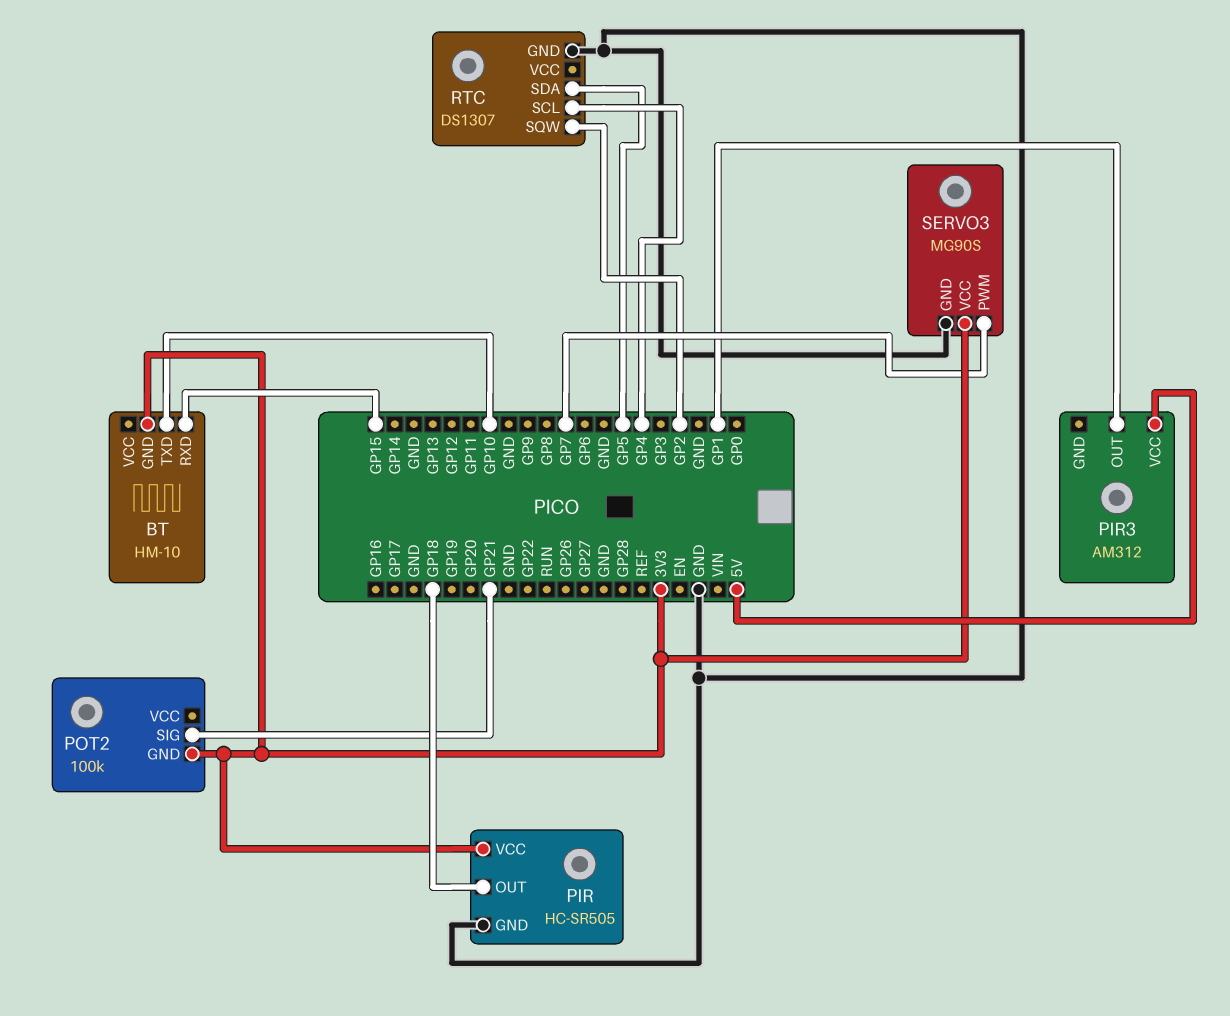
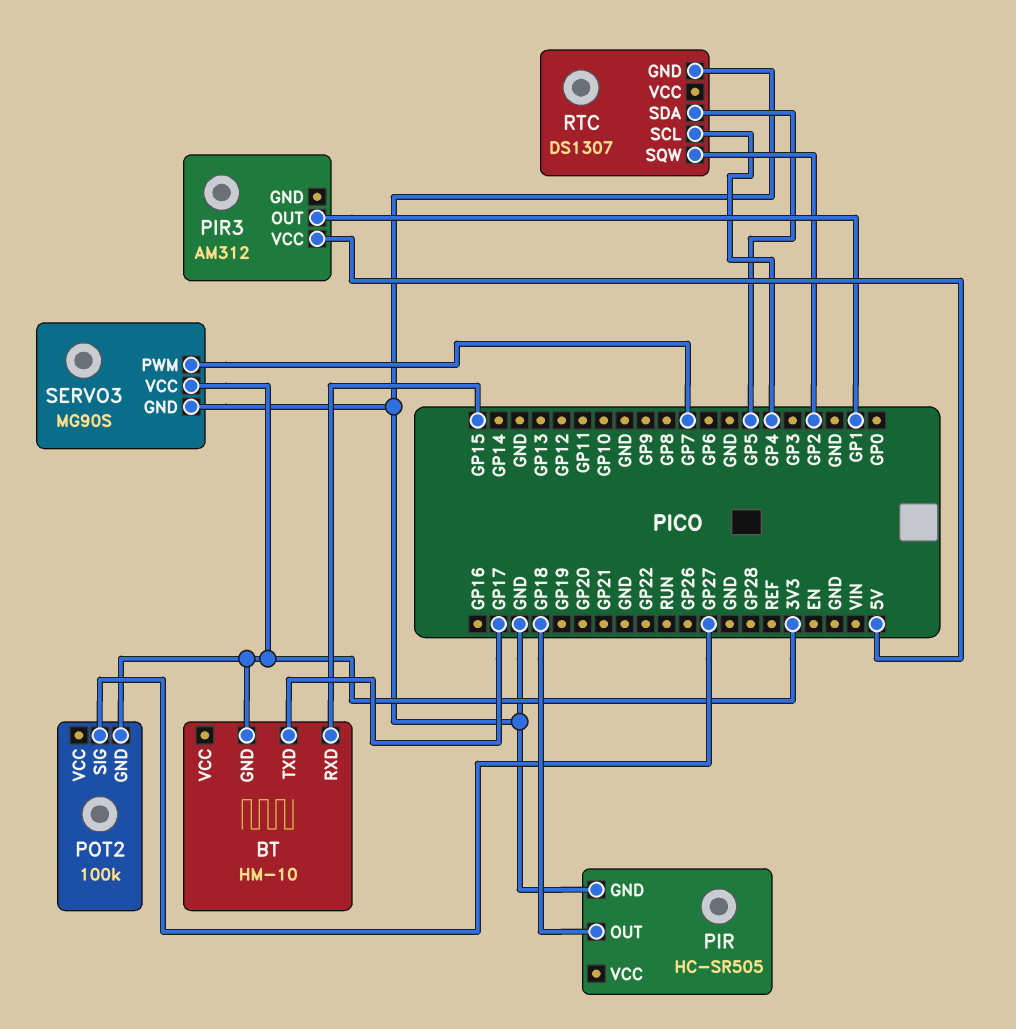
BT pin TXD: GP10 -> GP17
PIR pin VCC: 3V3 -> none
POT2 pin SIG: GP21 -> GP27

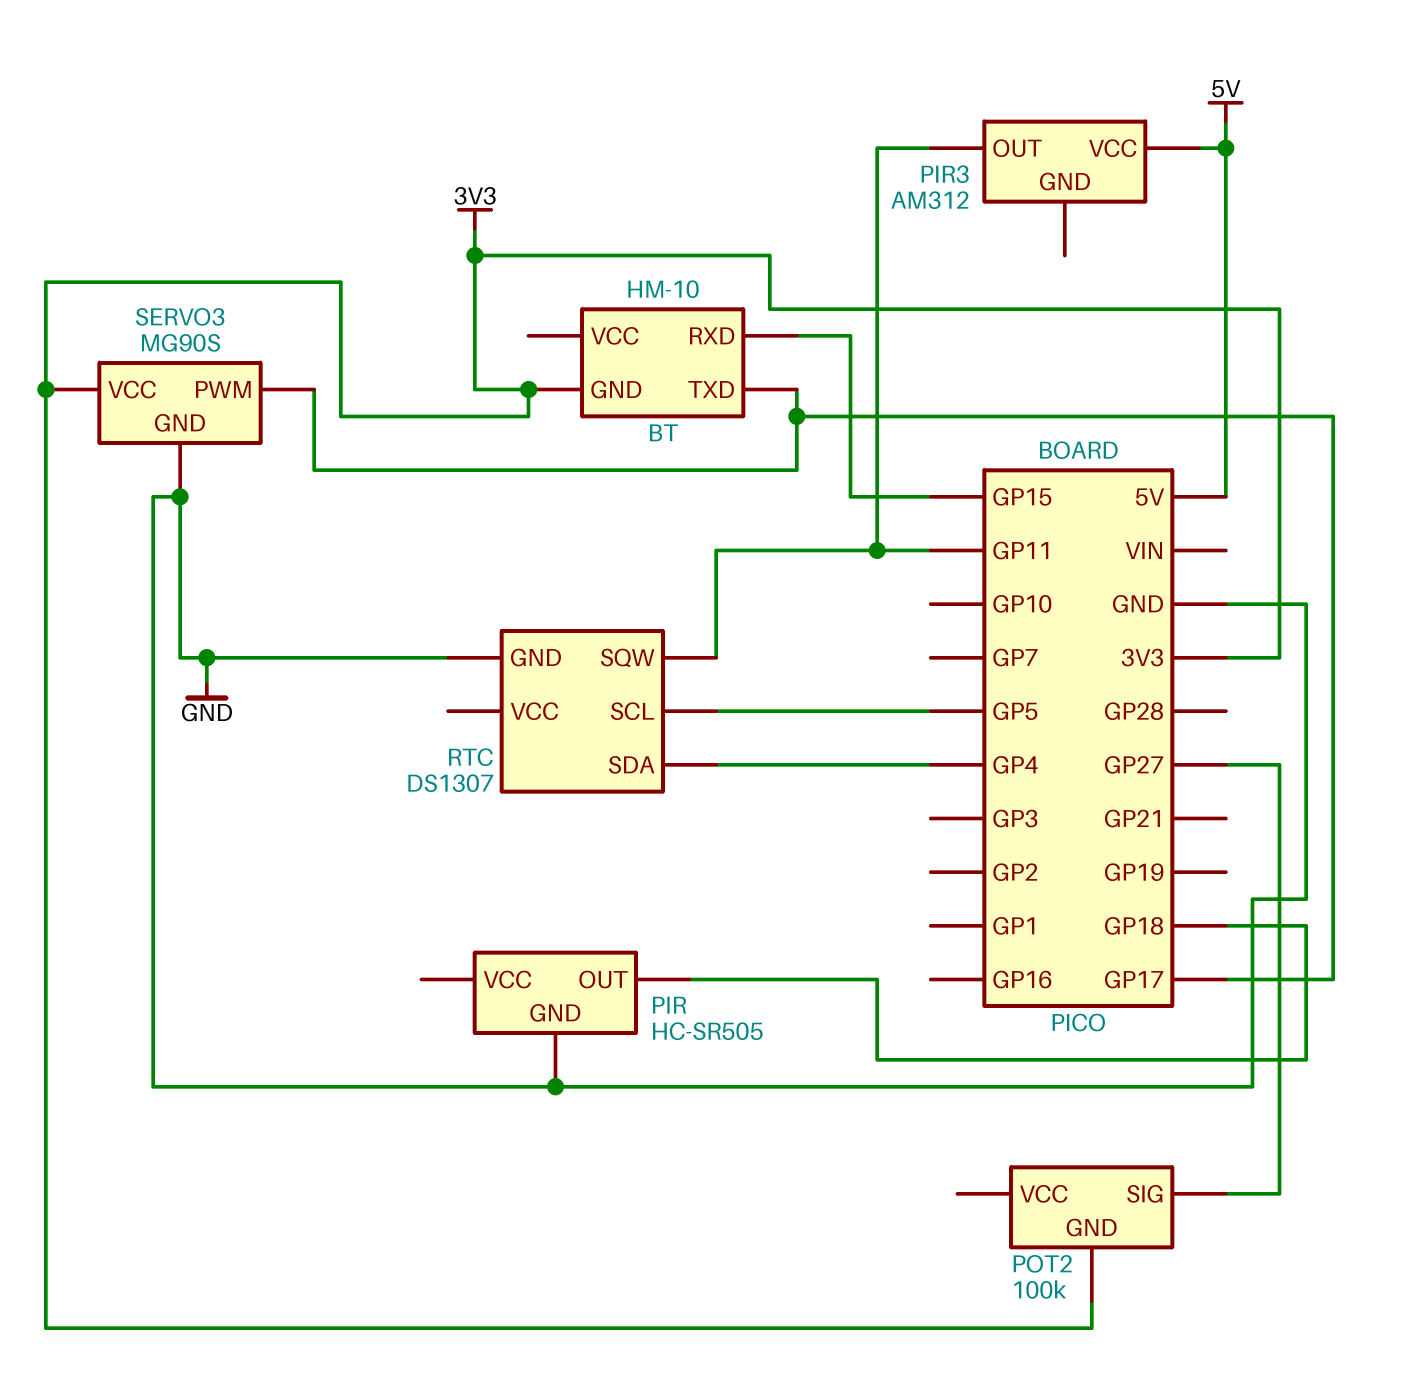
PIR3 pin OUT: GP1 -> GP11
RTC pin SCL: GP4 -> GP5
RTC pin SDA: GP5 -> GP4
RTC pin SQW: GP2 -> GP11
SERVO3 pin PWM: GP7 -> GP17

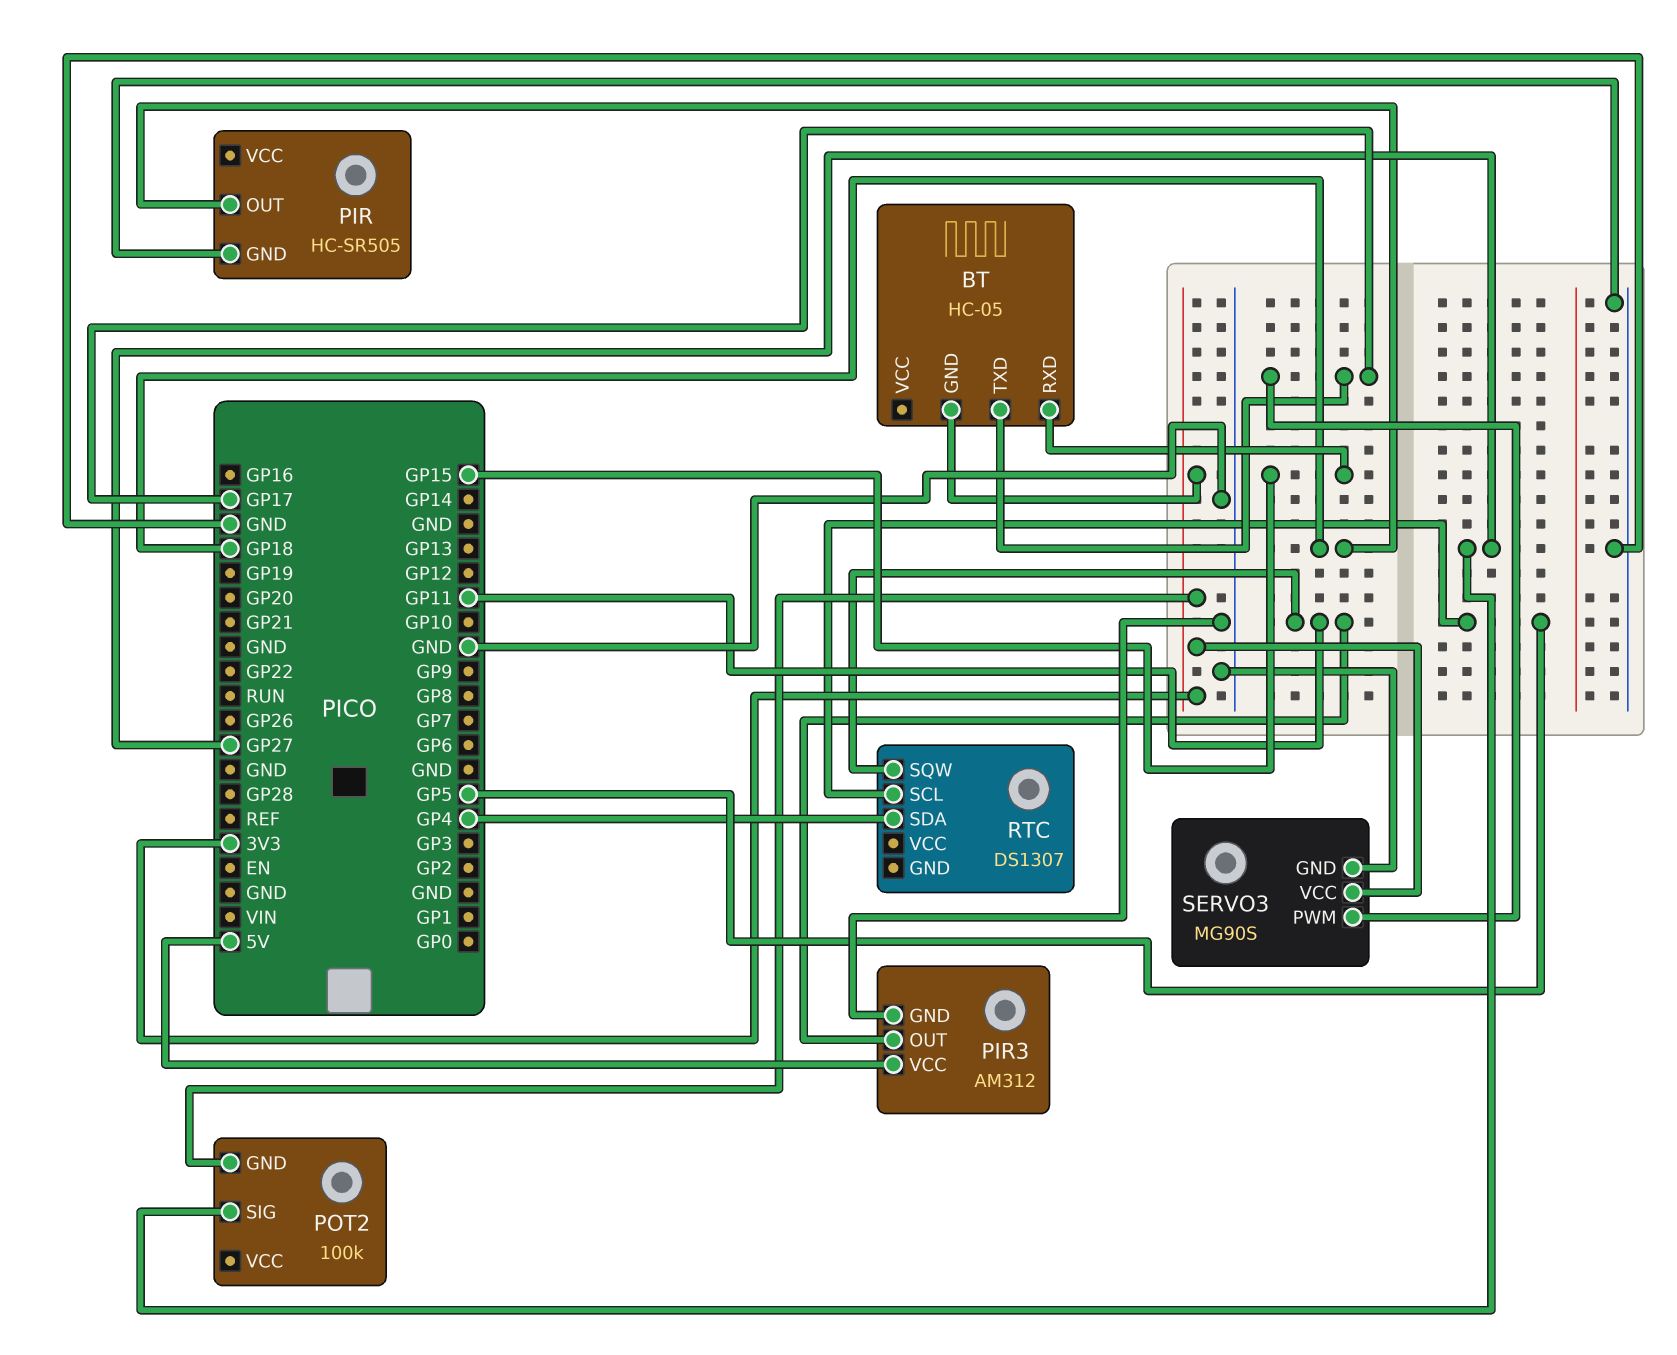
BT: HM-10 -> HC-05
PIR3 pin GND: none -> GND
RTC pin GND: GND -> none

